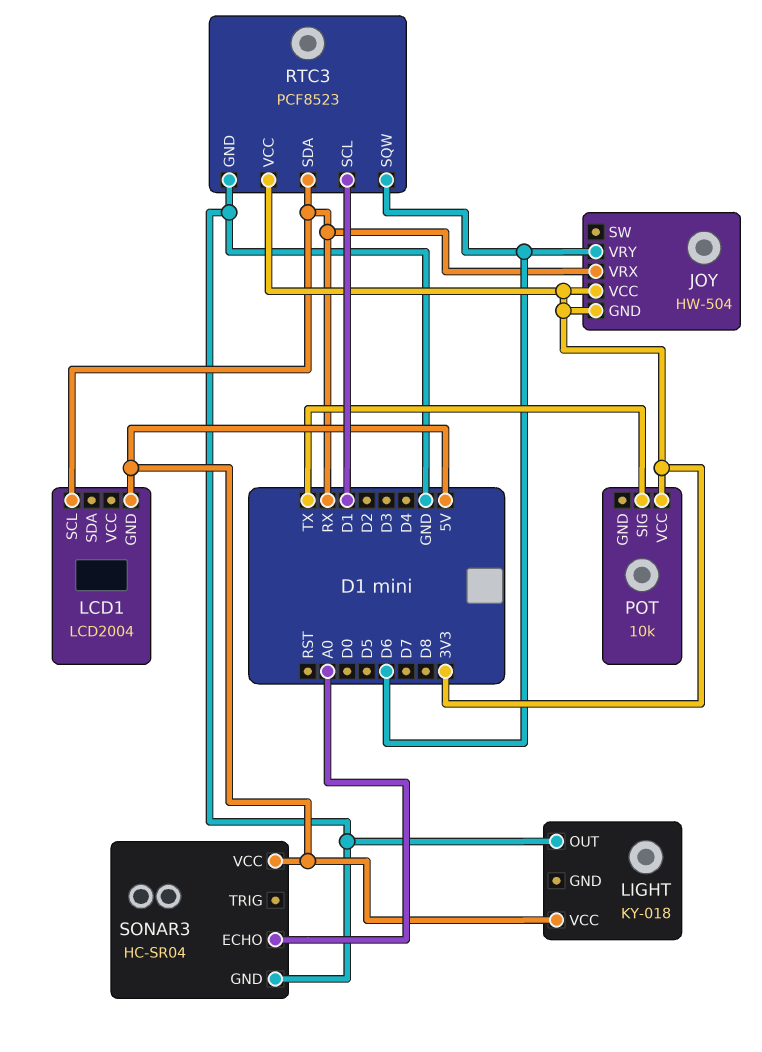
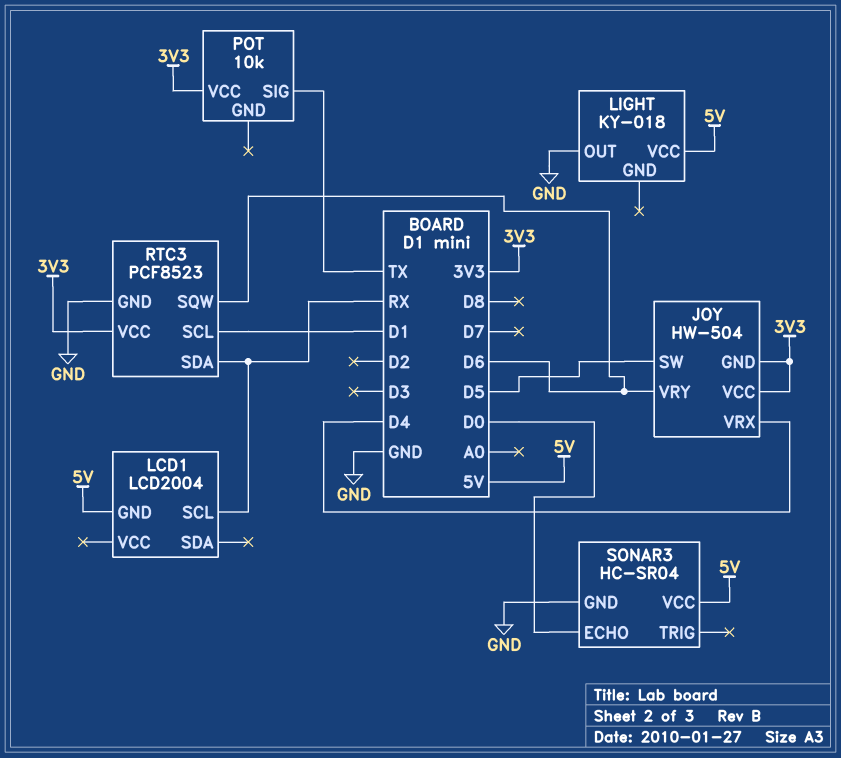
JOY pin SW: none -> D5
JOY pin VRX: RX -> D4
SONAR3 pin ECHO: A0 -> D0

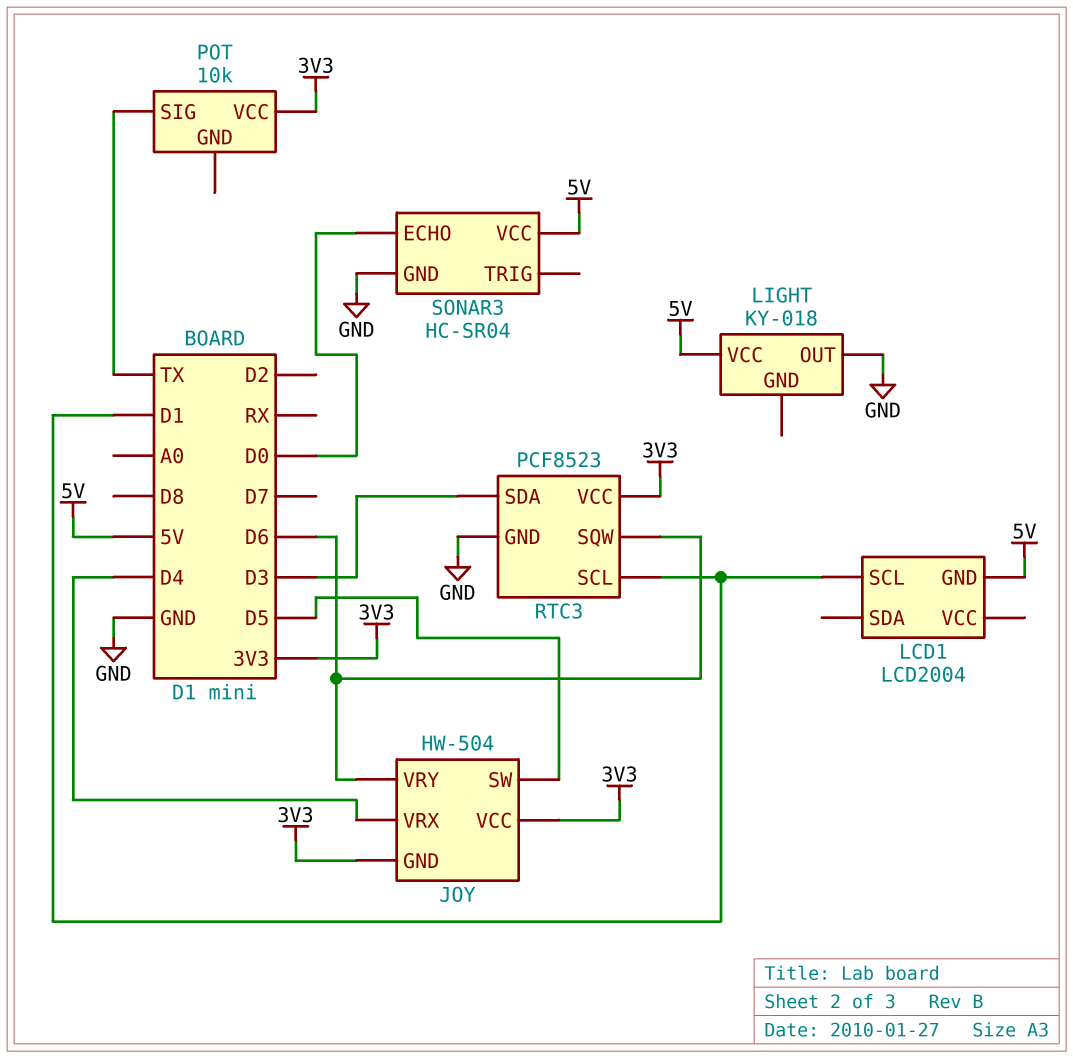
LCD1 pin SCL: RX -> D1
RTC3 pin SDA: RX -> D3

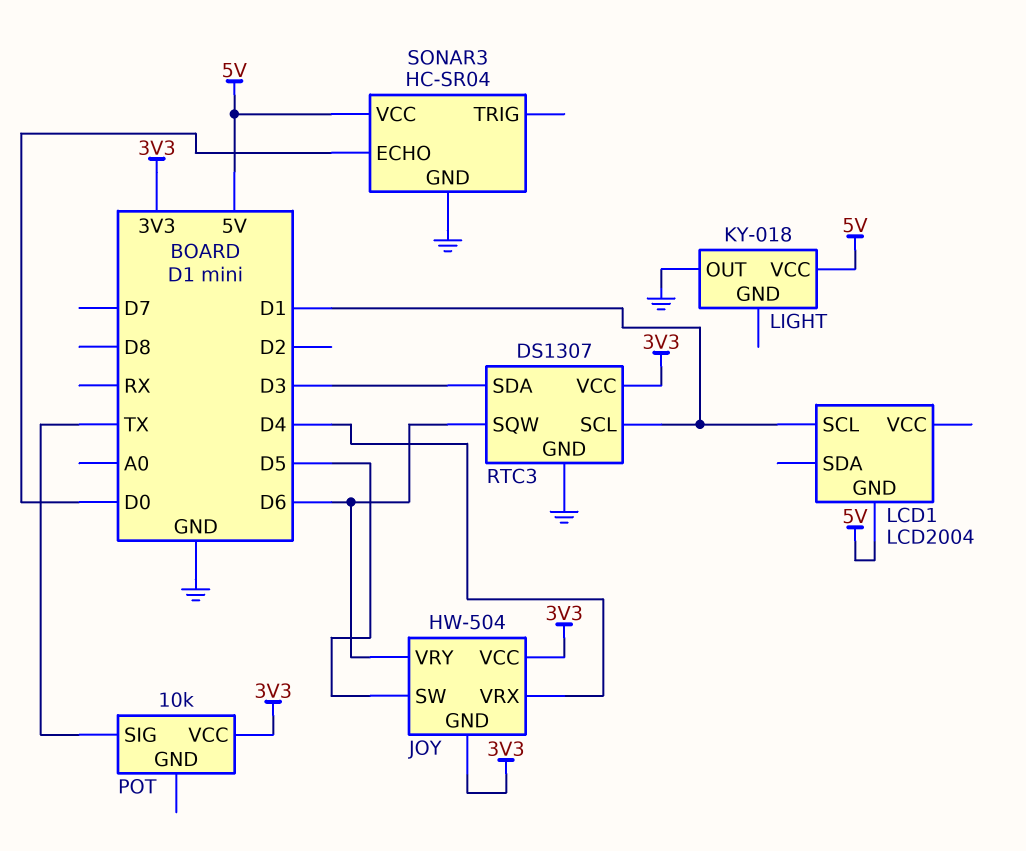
RTC3: PCF8523 -> DS1307

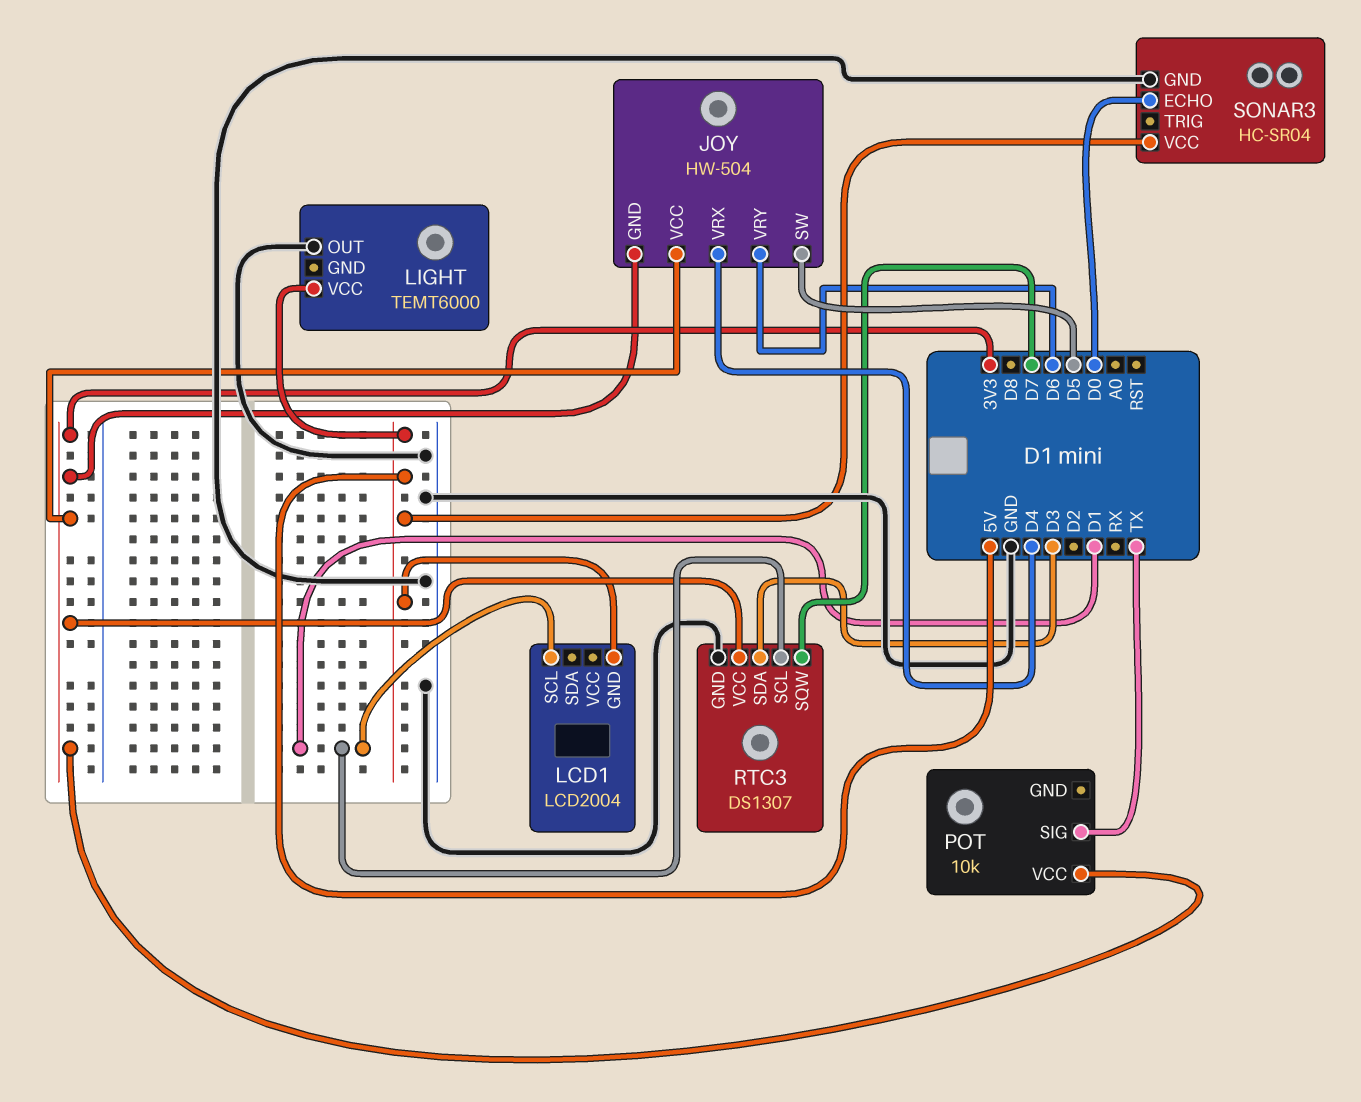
LIGHT: KY-018 -> TEMT6000
RTC3 pin SQW: D6 -> D7

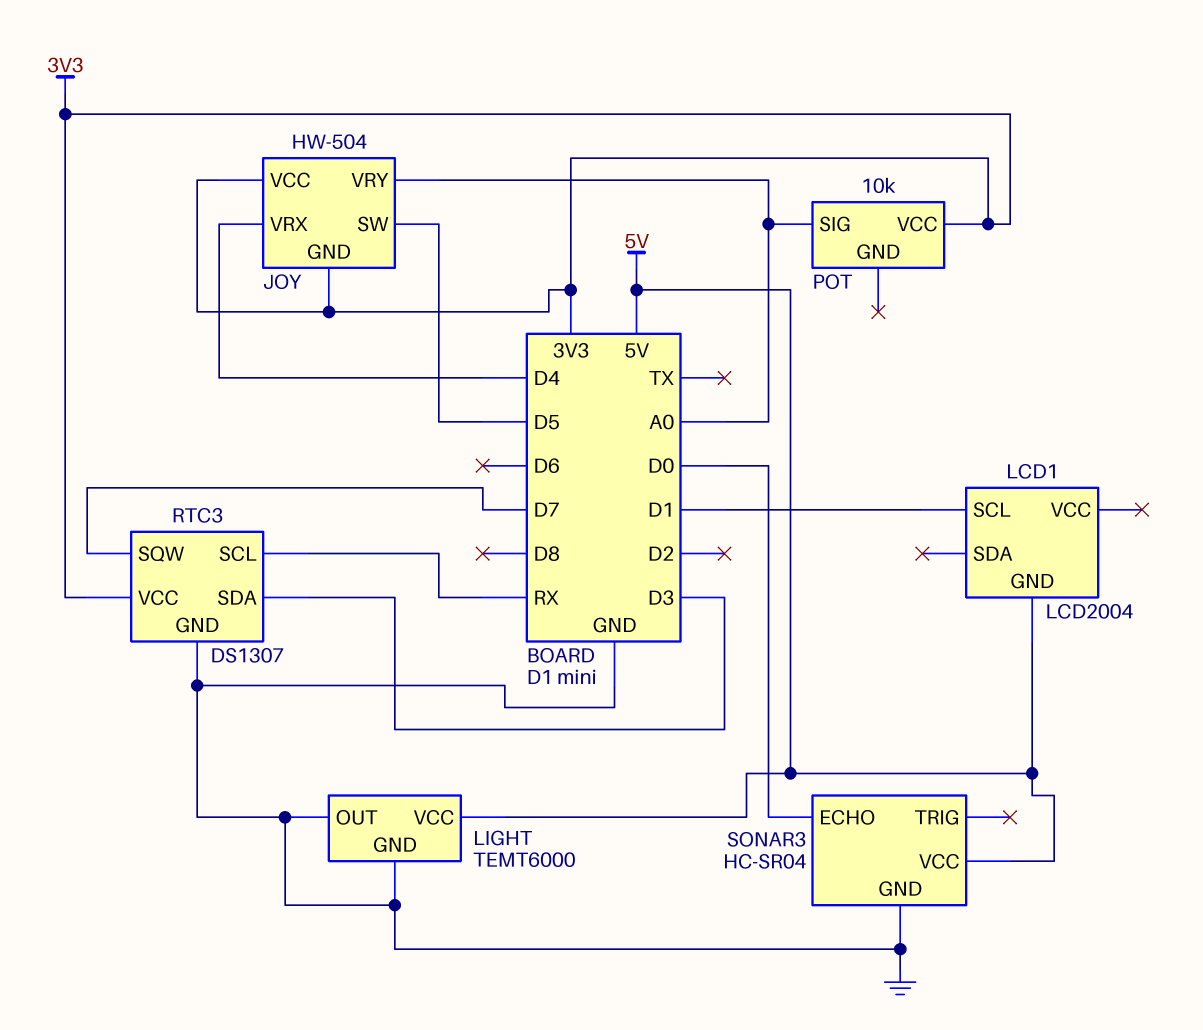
JOY pin VRY: D6 -> A0
LIGHT pin GND: none -> GND
POT pin SIG: TX -> A0
RTC3 pin SCL: D1 -> RX

